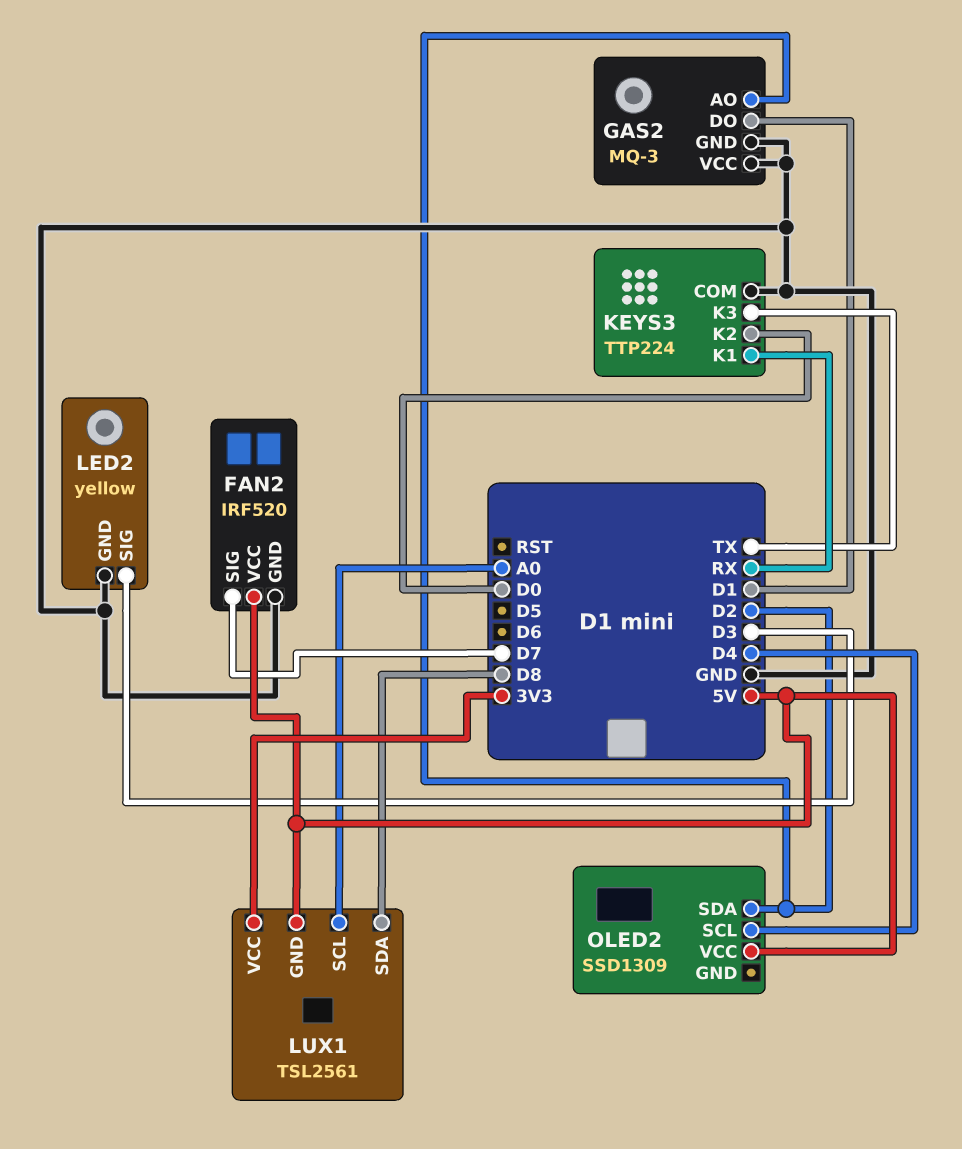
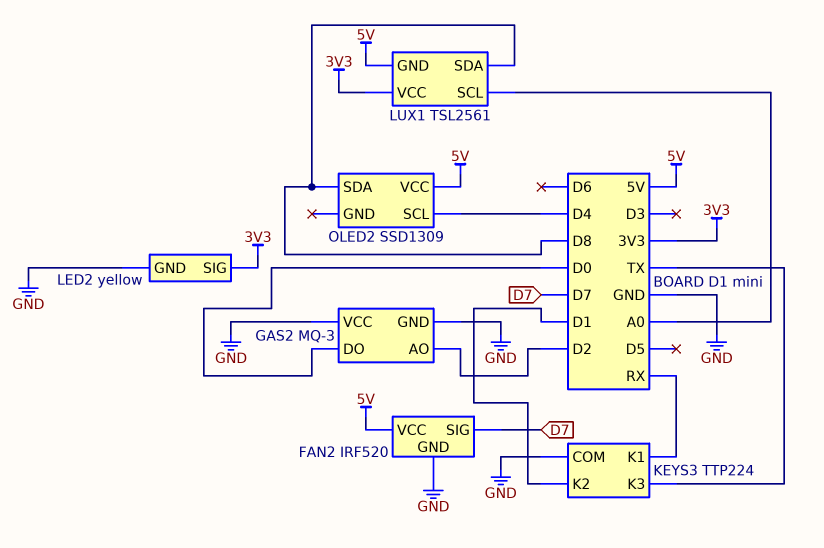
GAS2 pin DO: D1 -> D0
KEYS3 pin K2: D0 -> D1
LED2 pin SIG: D3 -> 3V3
OLED2 pin SDA: D2 -> D8

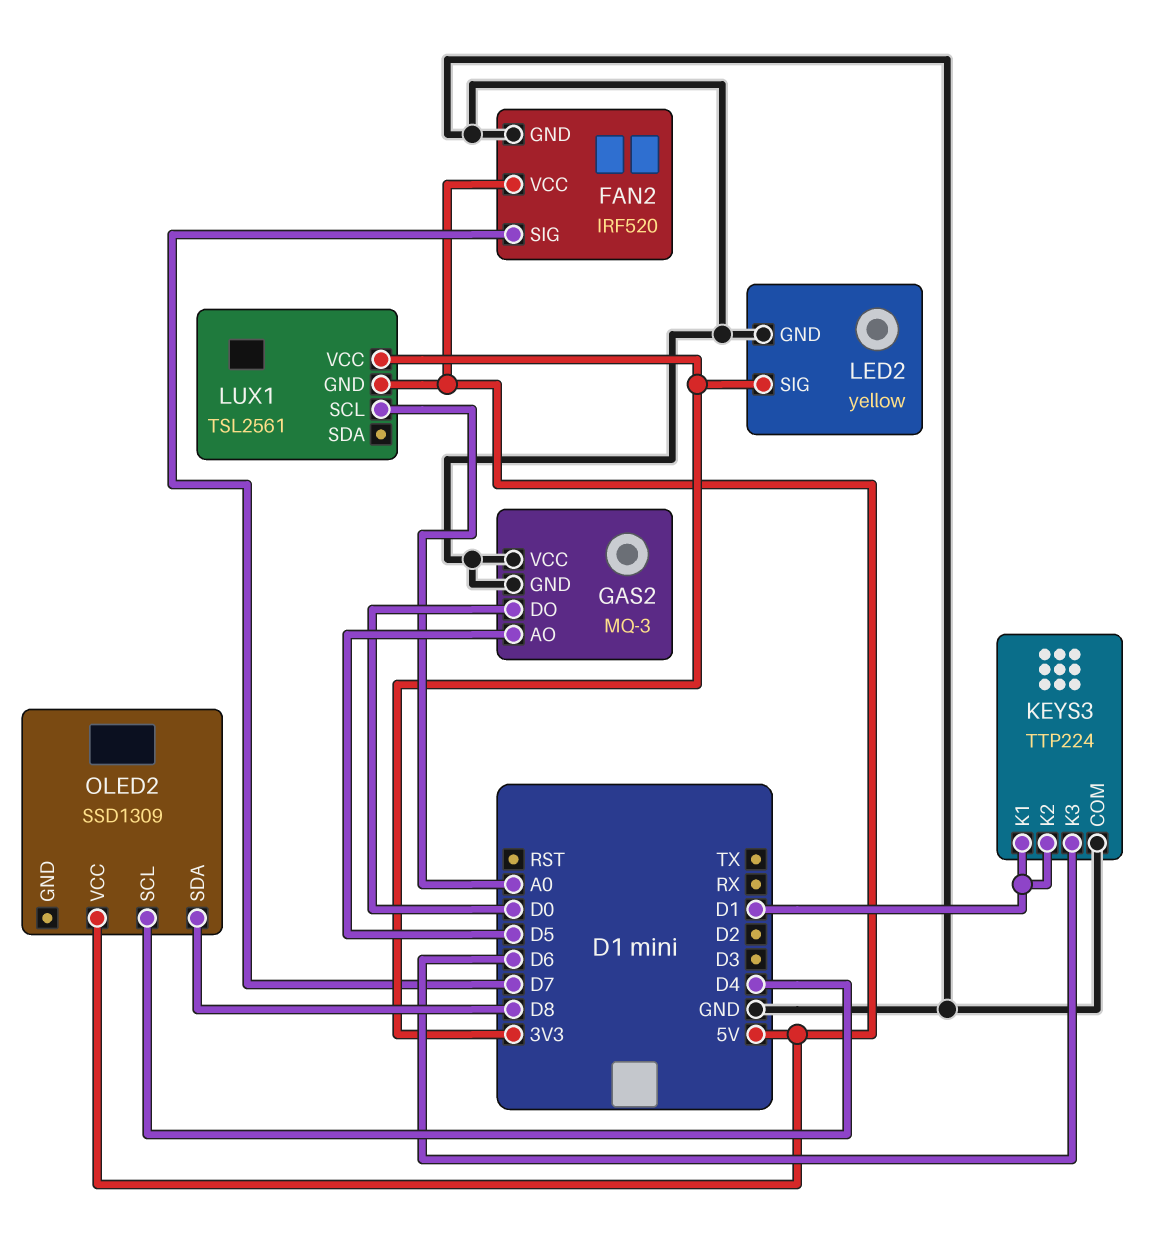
GAS2 pin AO: D2 -> D5
KEYS3 pin K1: RX -> D1
KEYS3 pin K3: TX -> D6
LUX1 pin SDA: D8 -> none

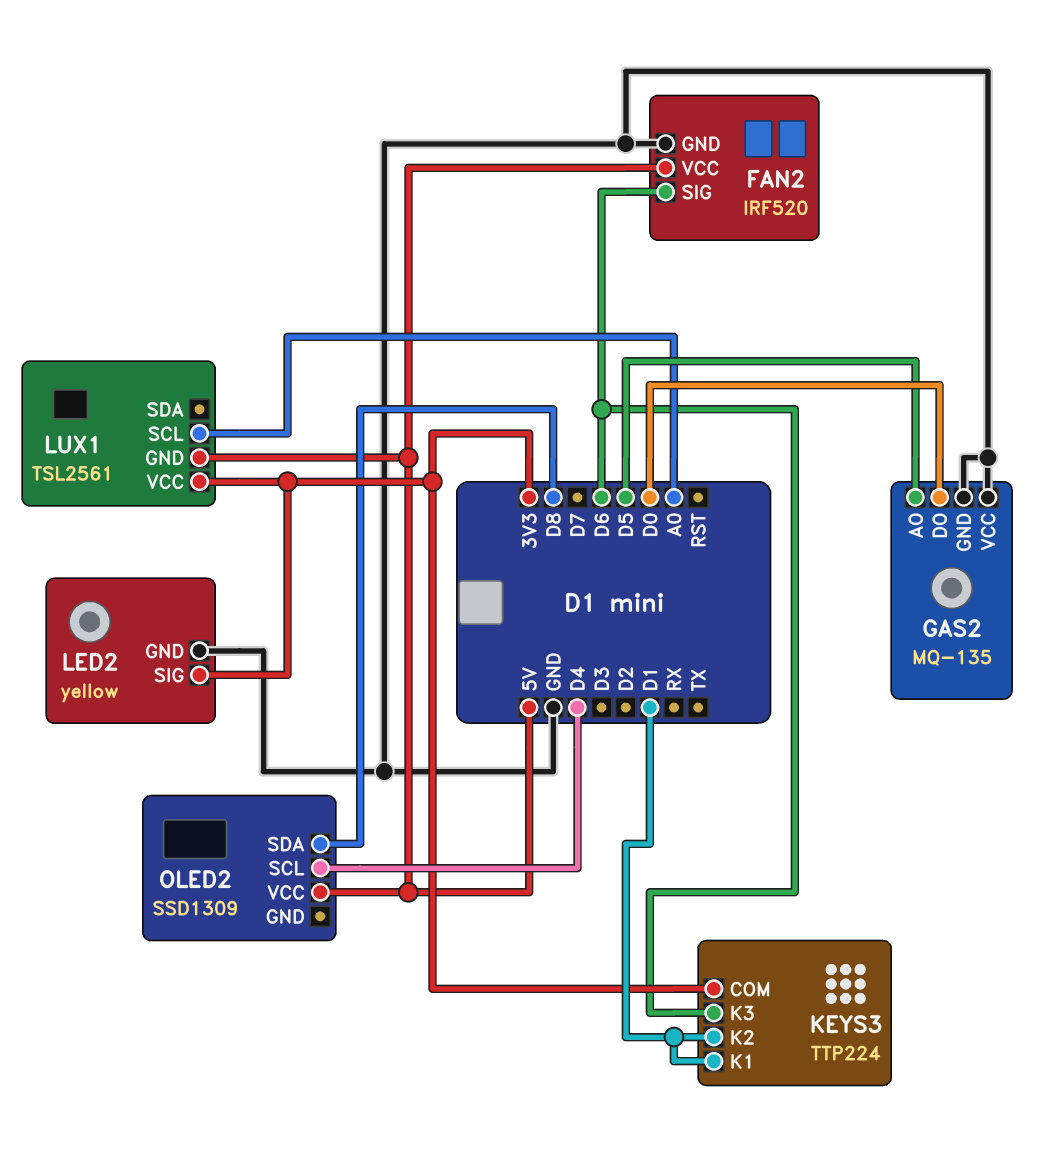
FAN2 pin SIG: D7 -> D6
GAS2: MQ-3 -> MQ-135
KEYS3 pin COM: GND -> 3V3

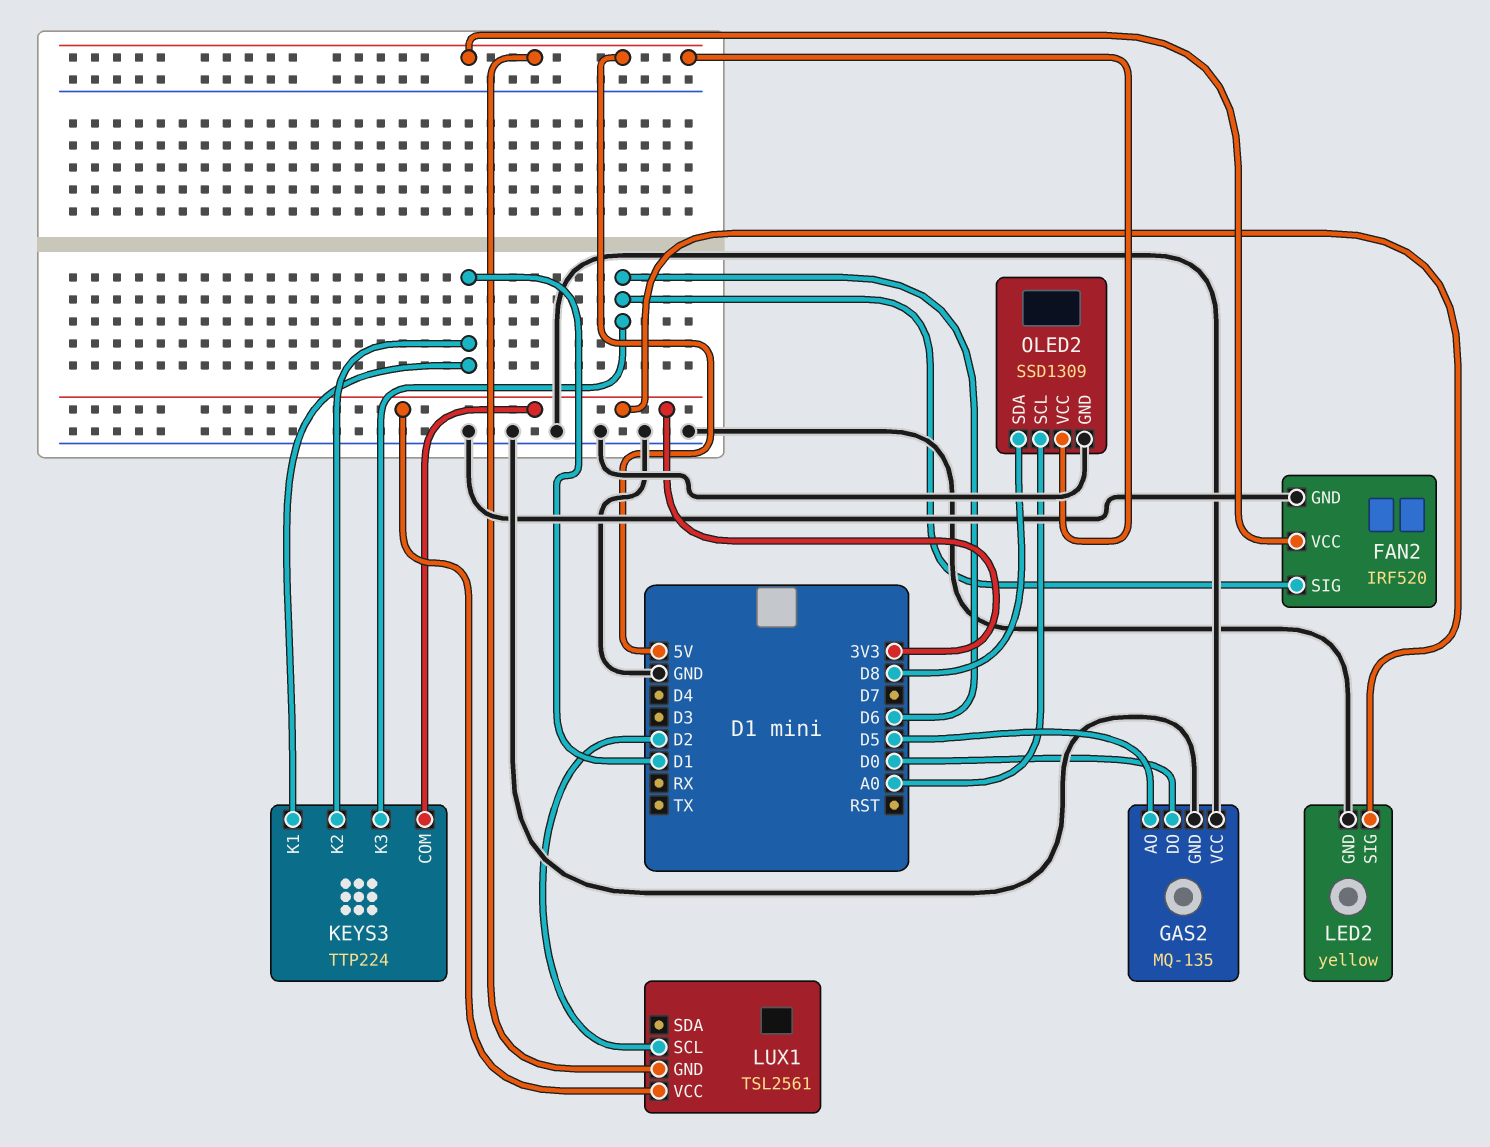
LUX1 pin SCL: A0 -> D2
OLED2 pin GND: none -> GND
OLED2 pin SCL: D4 -> A0

